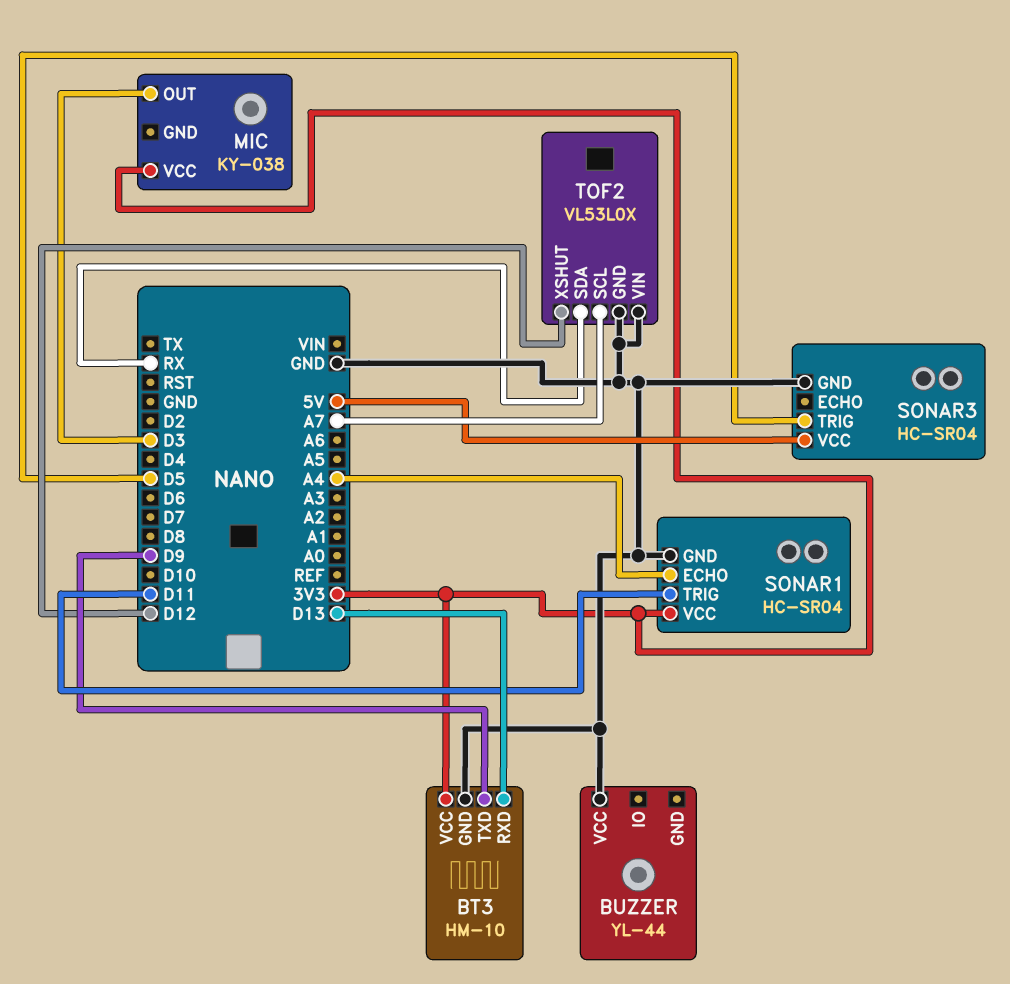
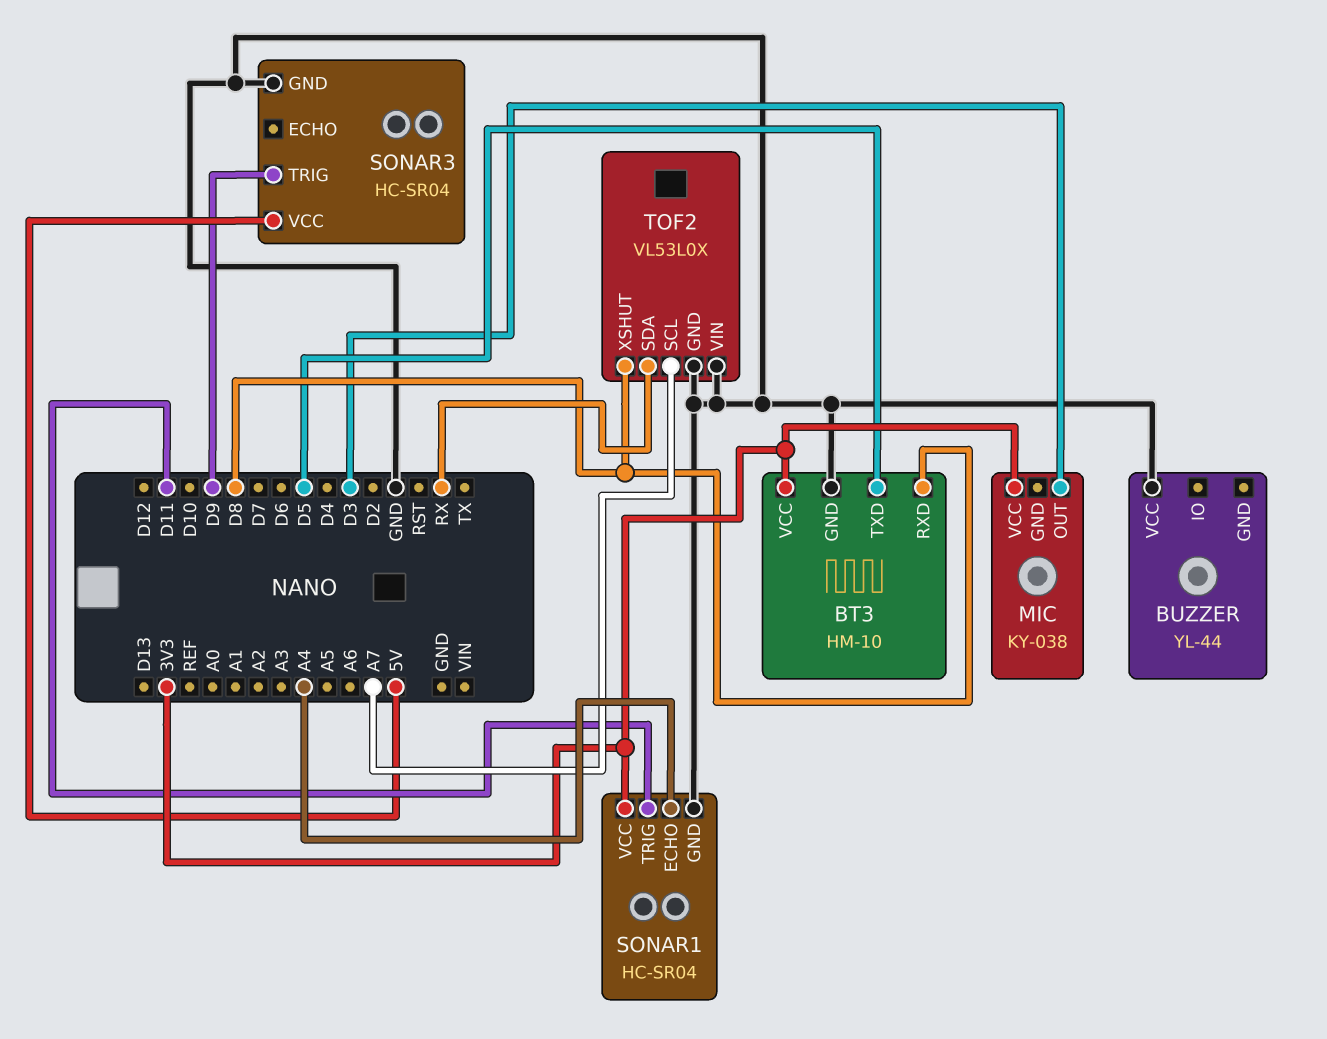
BT3 pin RXD: D13 -> D8
BT3 pin TXD: D9 -> D5
SONAR3 pin TRIG: D5 -> D9
TOF2 pin XSHUT: D12 -> D8

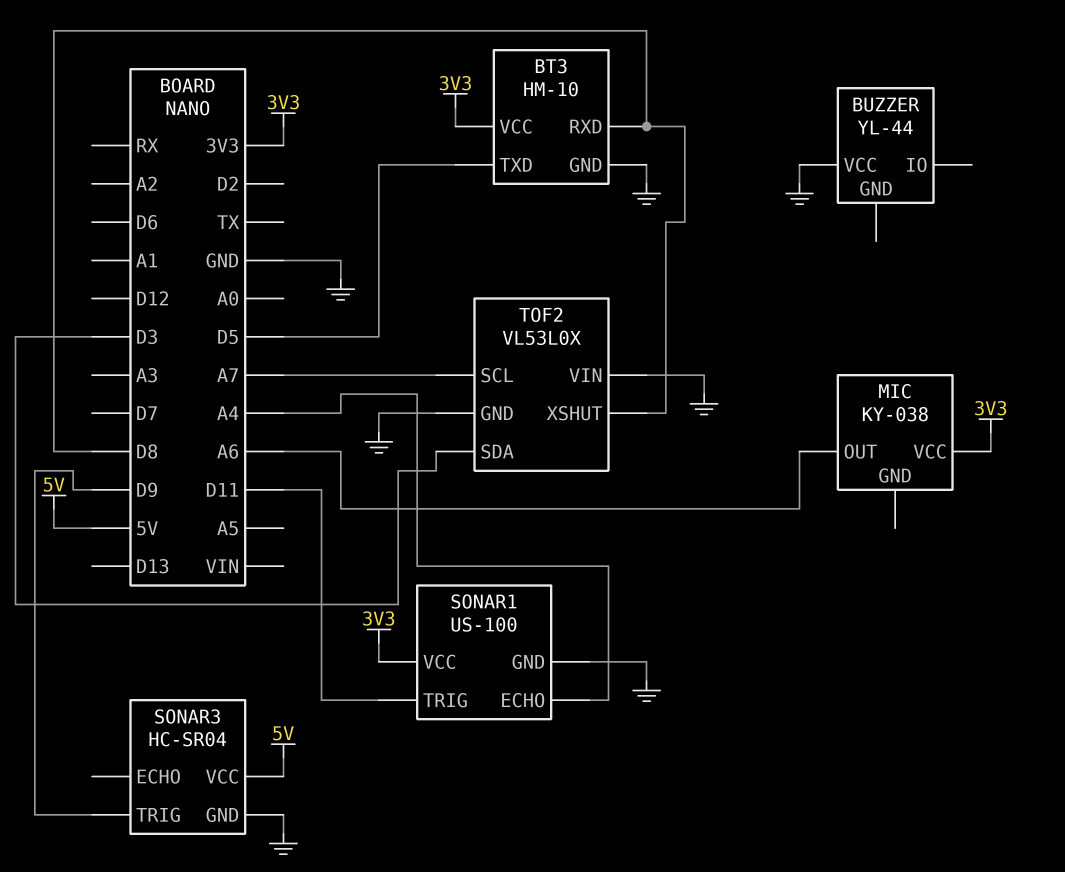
MIC pin OUT: D3 -> A6
SONAR1: HC-SR04 -> US-100
TOF2 pin SDA: RX -> D3

